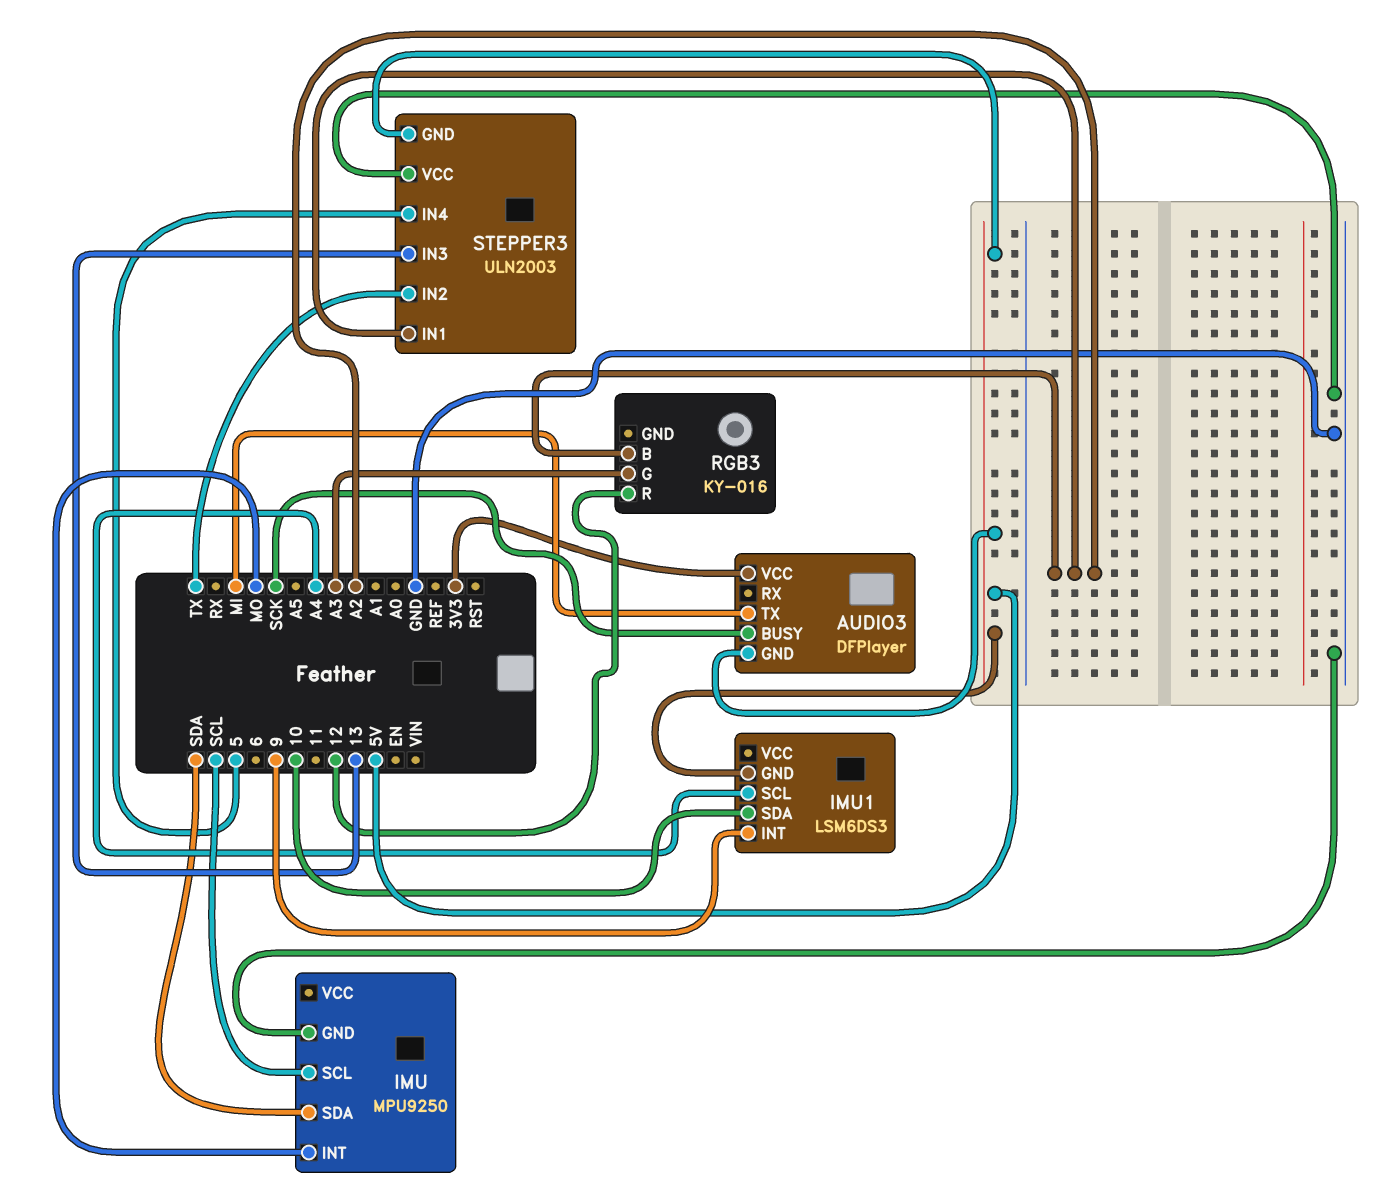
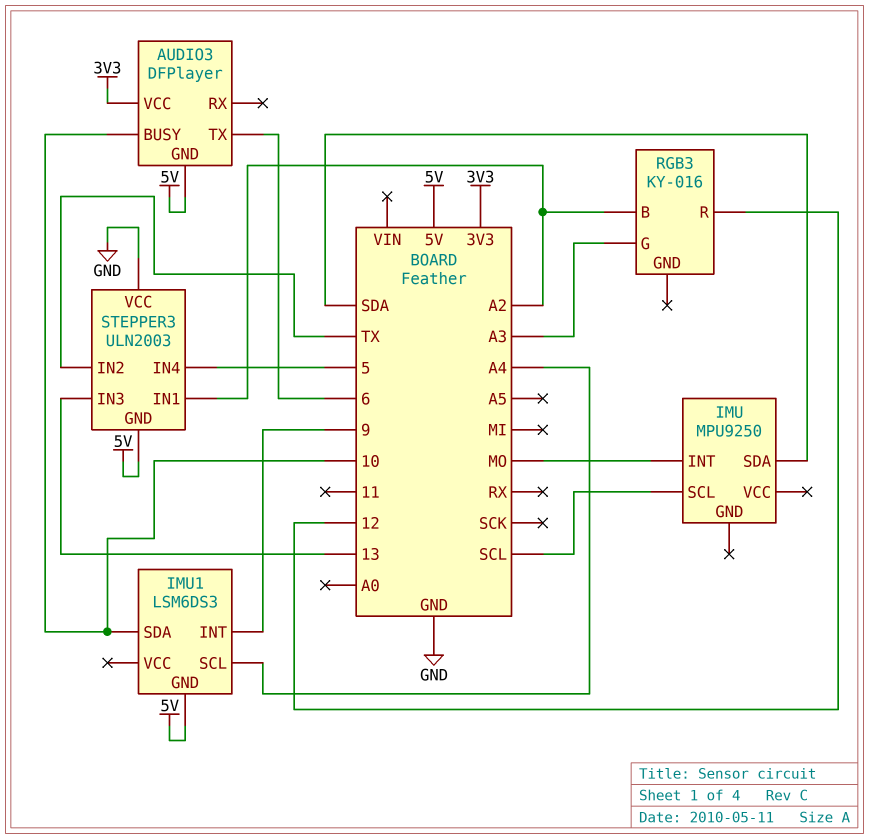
AUDIO3 pin BUSY: SCK -> 10
AUDIO3 pin TX: MI -> 6
IMU pin GND: GND -> none

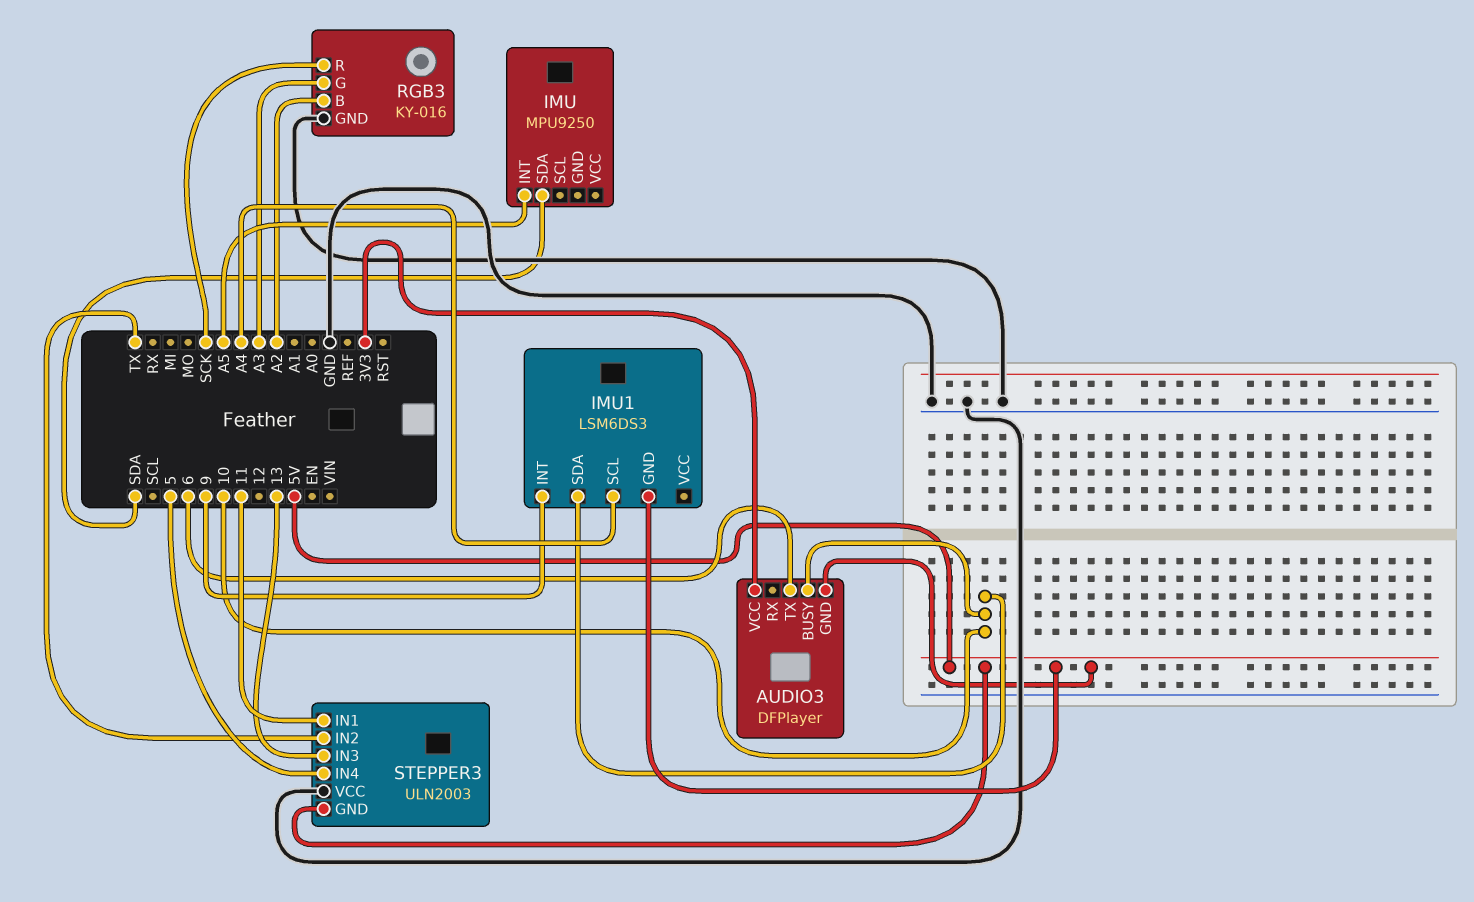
IMU pin INT: MO -> A5
IMU pin SCL: SCL -> none
RGB3 pin GND: none -> GND
RGB3 pin R: 12 -> SCK
STEPPER3 pin IN1: A2 -> 11

